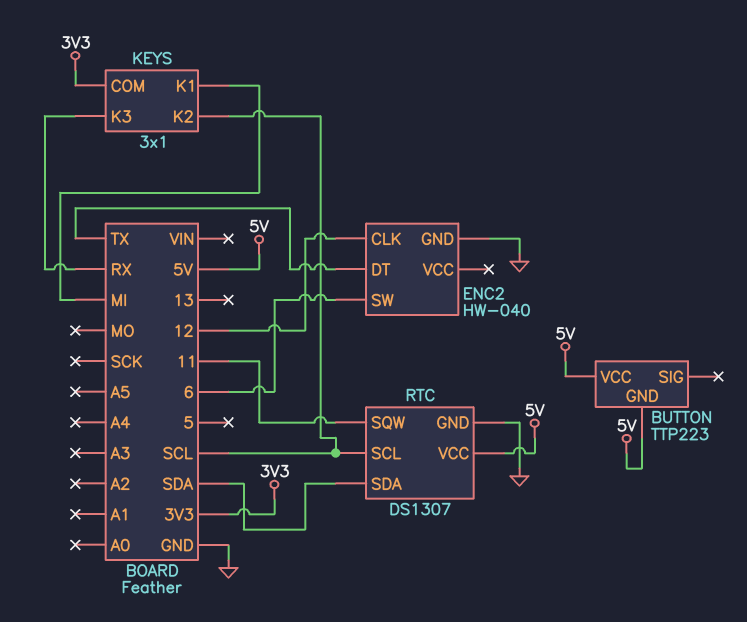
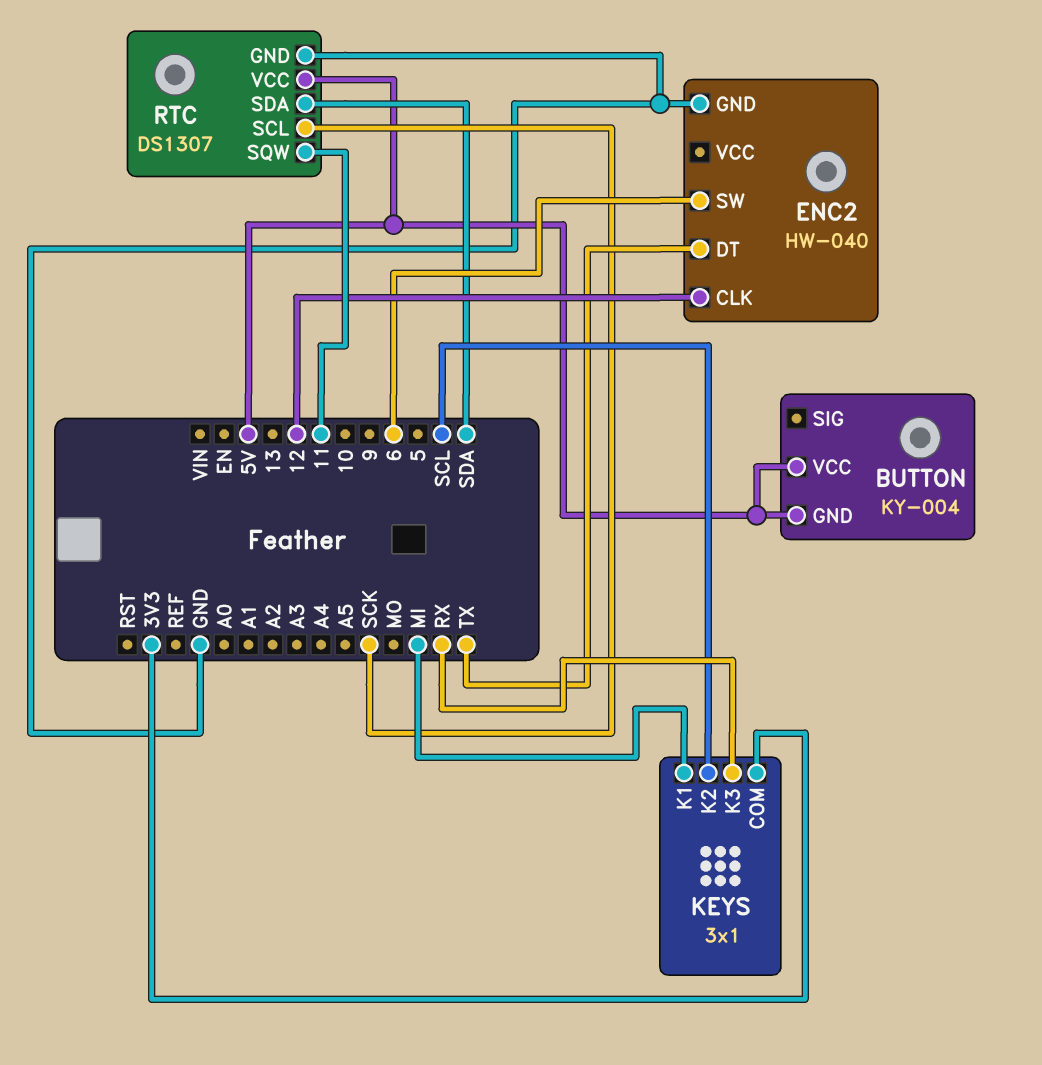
BUTTON: TTP223 -> KY-004
RTC pin SCL: SCL -> SCK

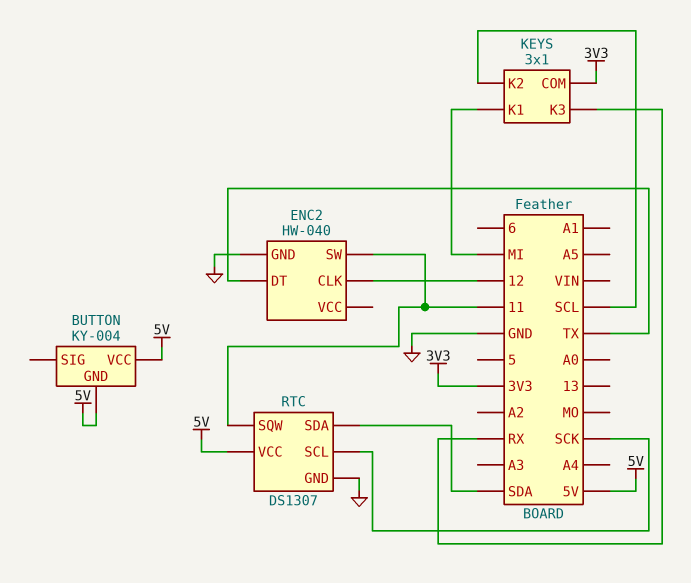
ENC2 pin SW: 6 -> 11

